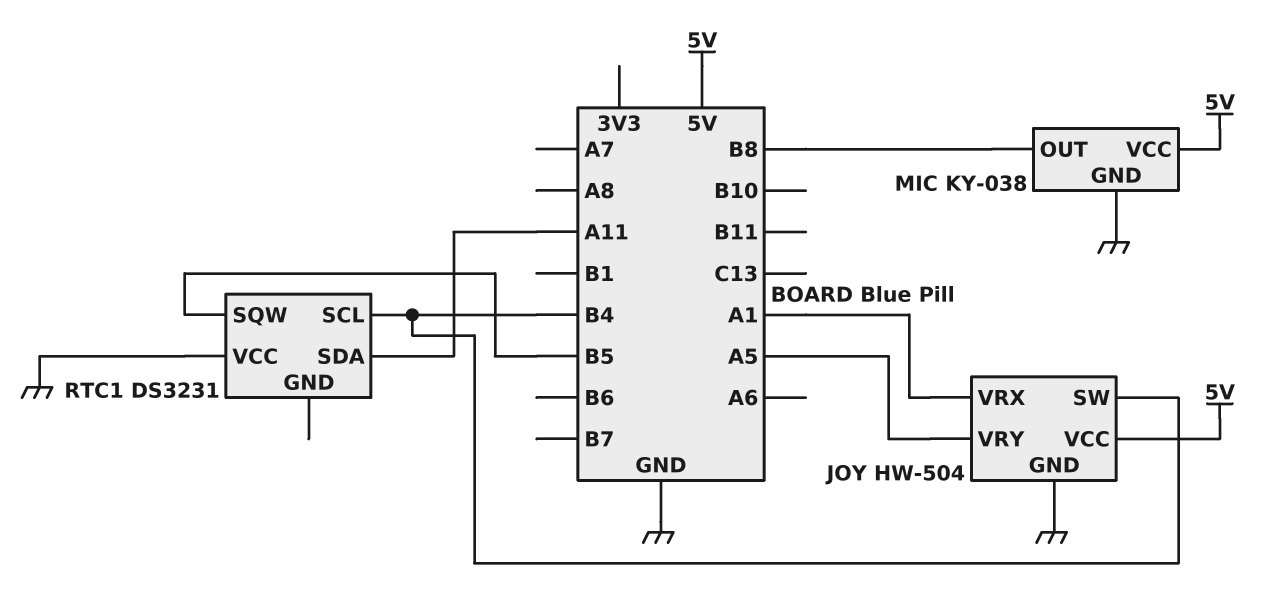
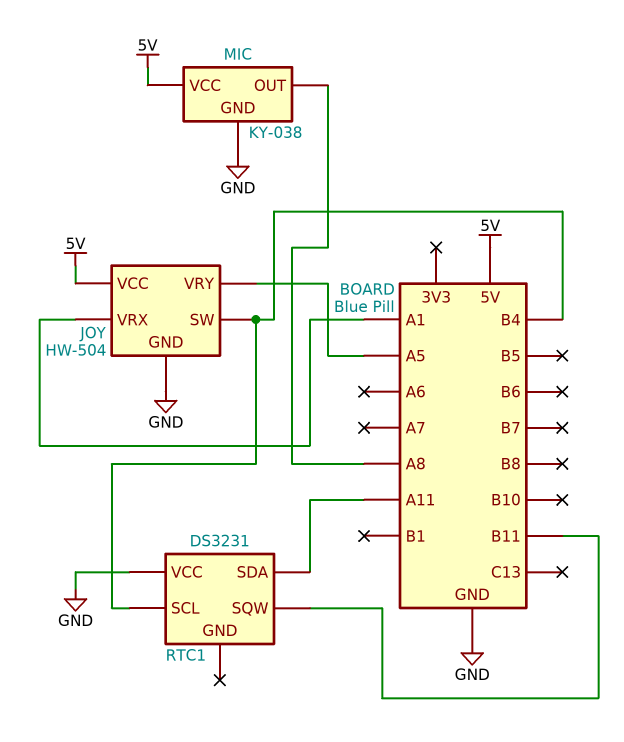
MIC pin OUT: B8 -> A8
RTC1 pin SQW: B5 -> B11

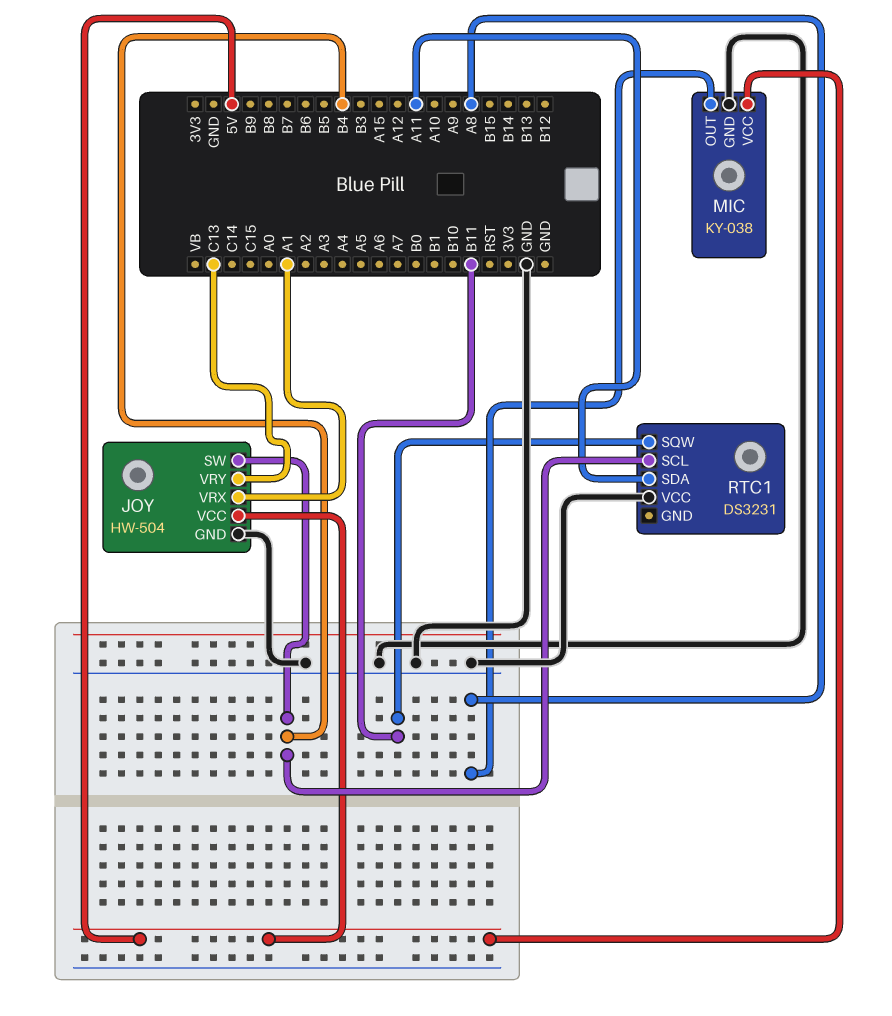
JOY pin VRY: A5 -> C13

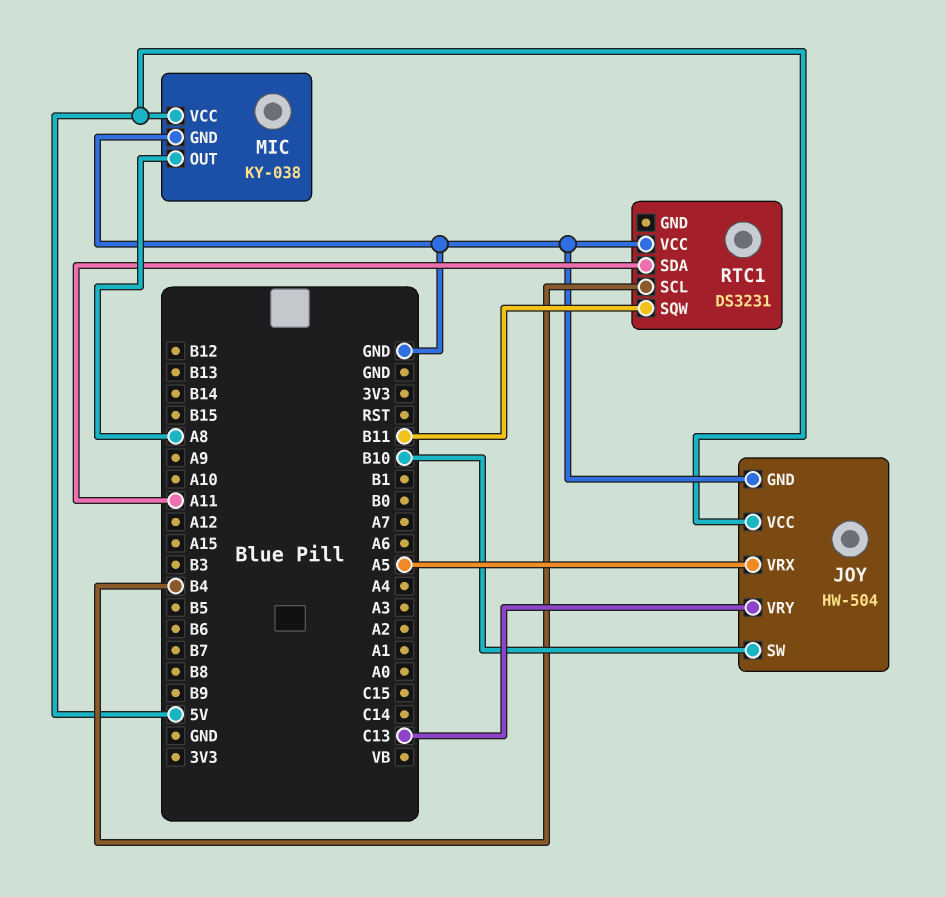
JOY pin SW: B4 -> B10
JOY pin VRX: A1 -> A5

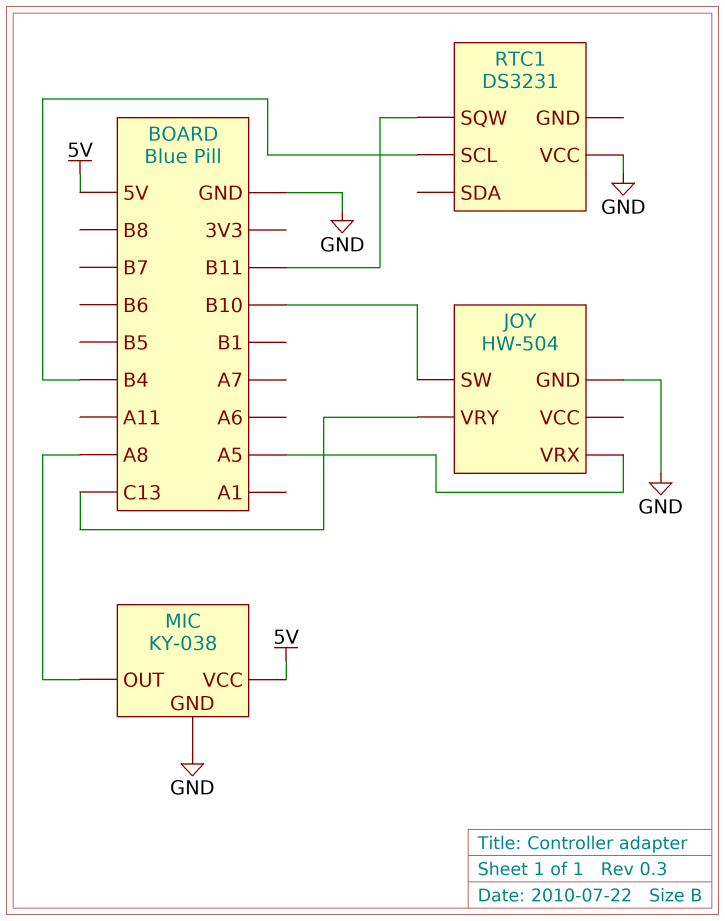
JOY pin VCC: 5V -> none
RTC1 pin SDA: A11 -> none

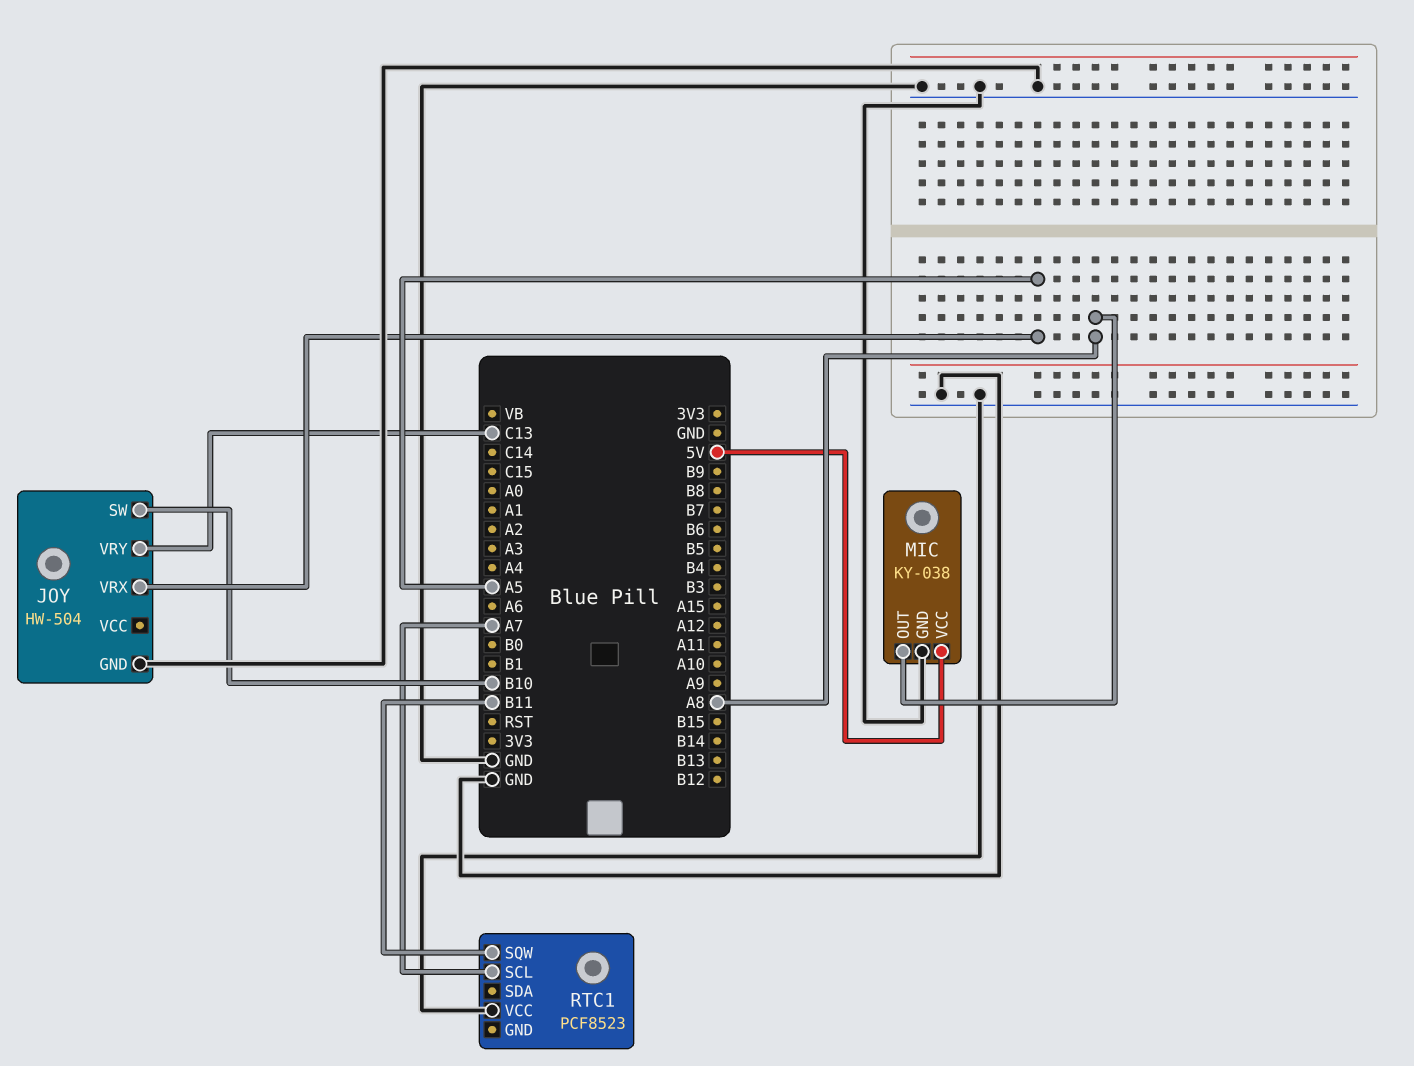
RTC1: DS3231 -> PCF8523
RTC1 pin SCL: B4 -> A7

